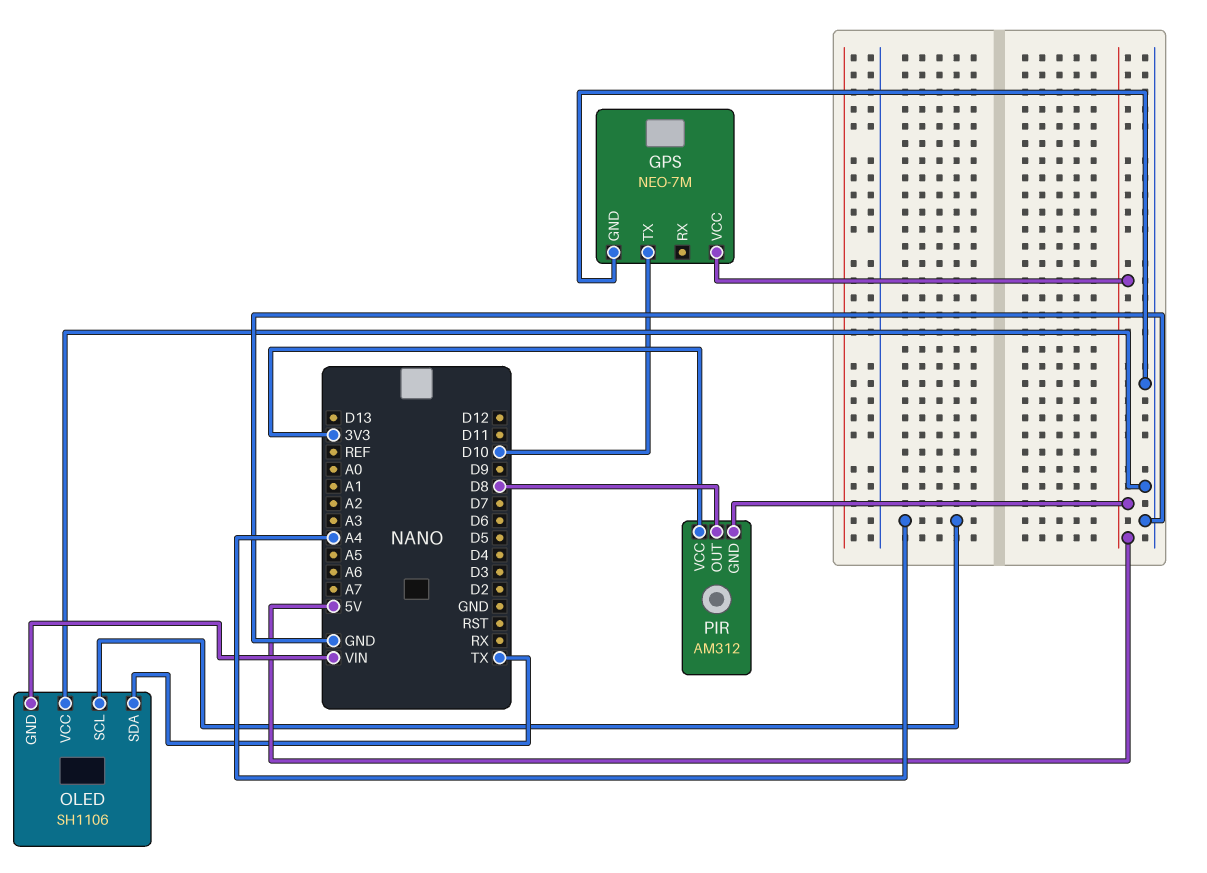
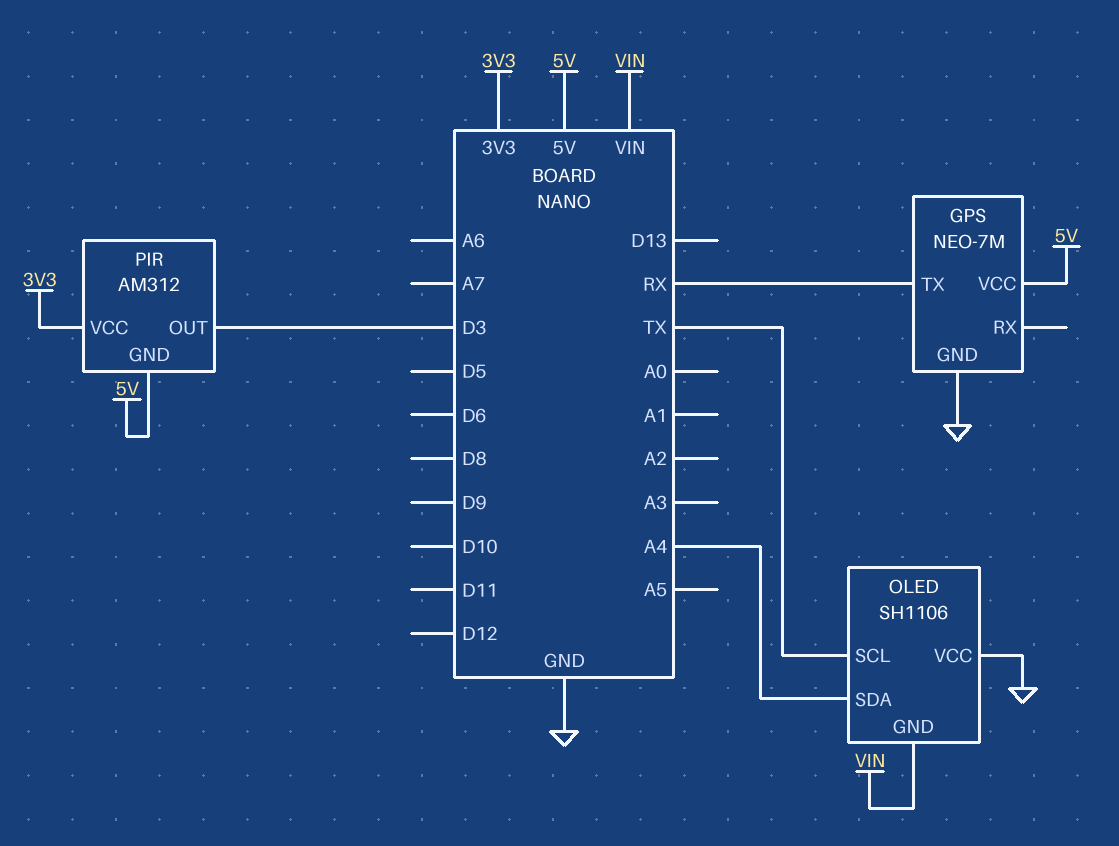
GPS pin TX: D10 -> RX
OLED pin SCL: A4 -> TX
OLED pin SDA: TX -> A4
PIR pin OUT: D8 -> D3

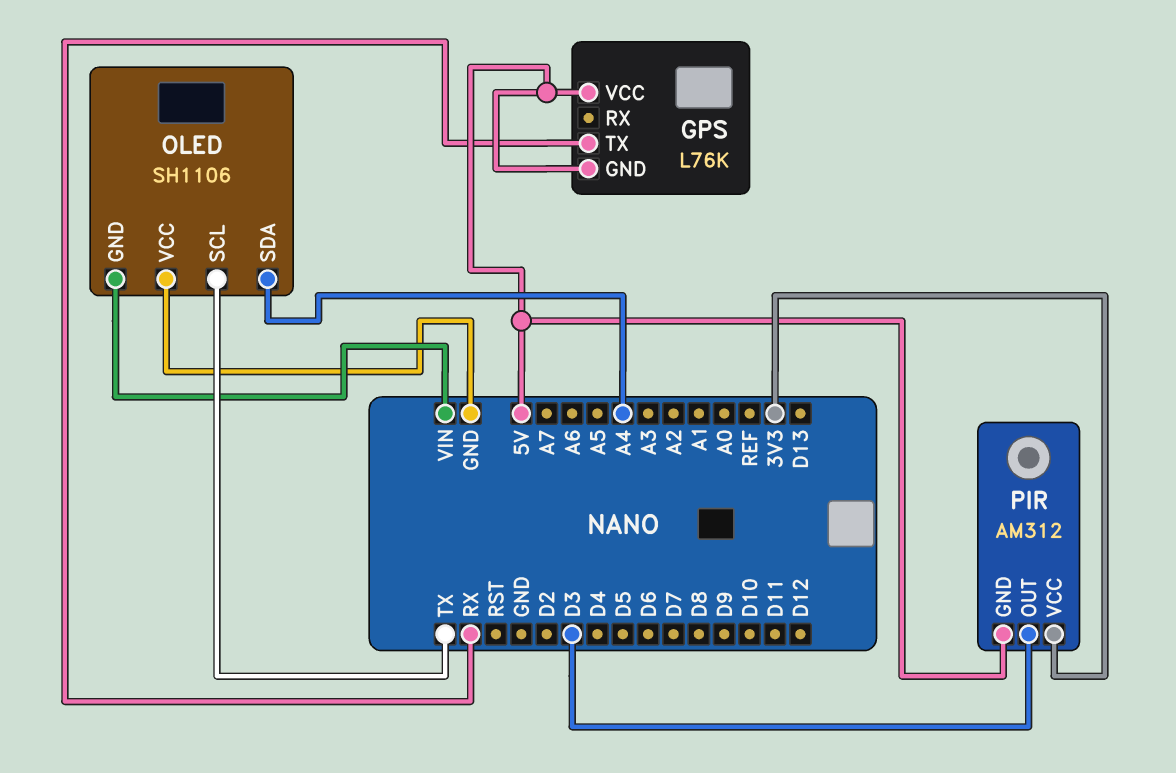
GPS: NEO-7M -> L76K
GPS pin GND: GND -> 5V

